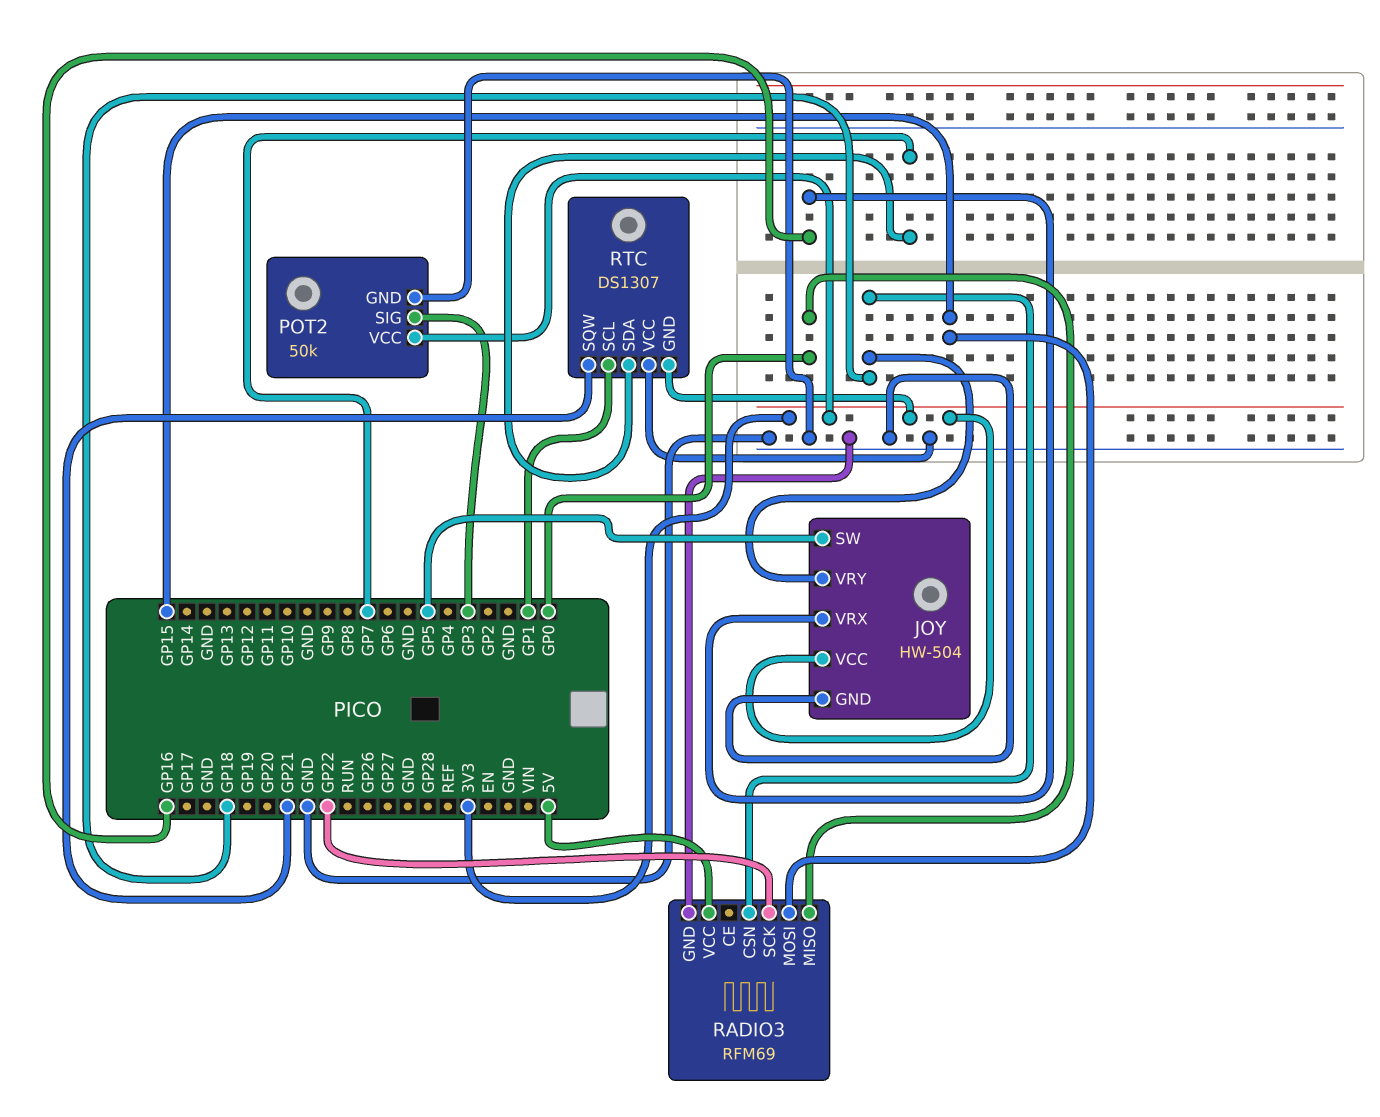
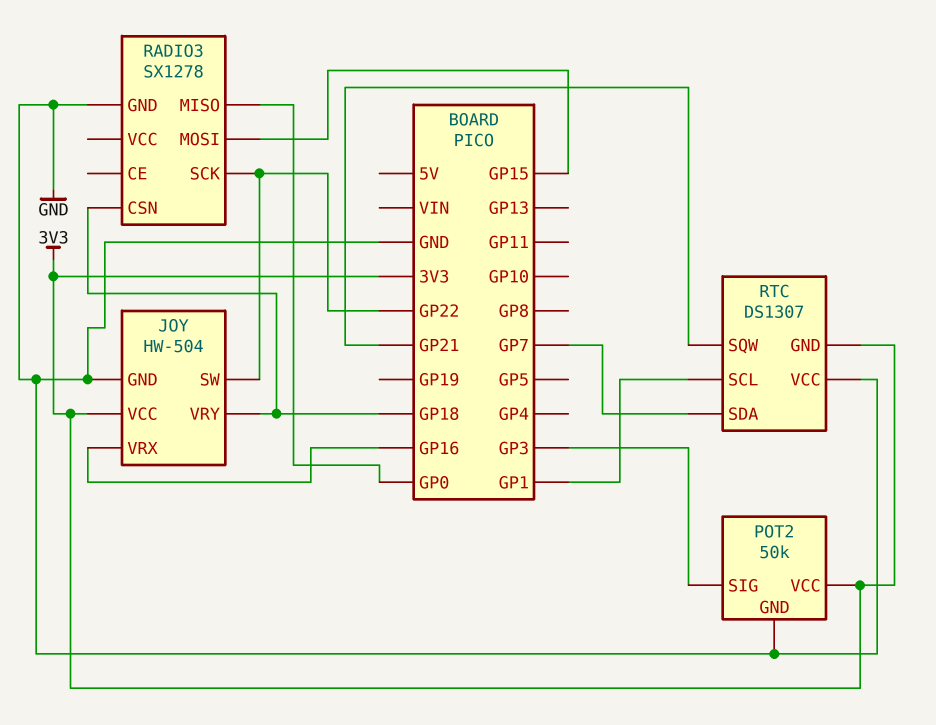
JOY pin SW: GP5 -> GP22
RADIO3: RFM69 -> SX1278
RADIO3 pin VCC: 5V -> none

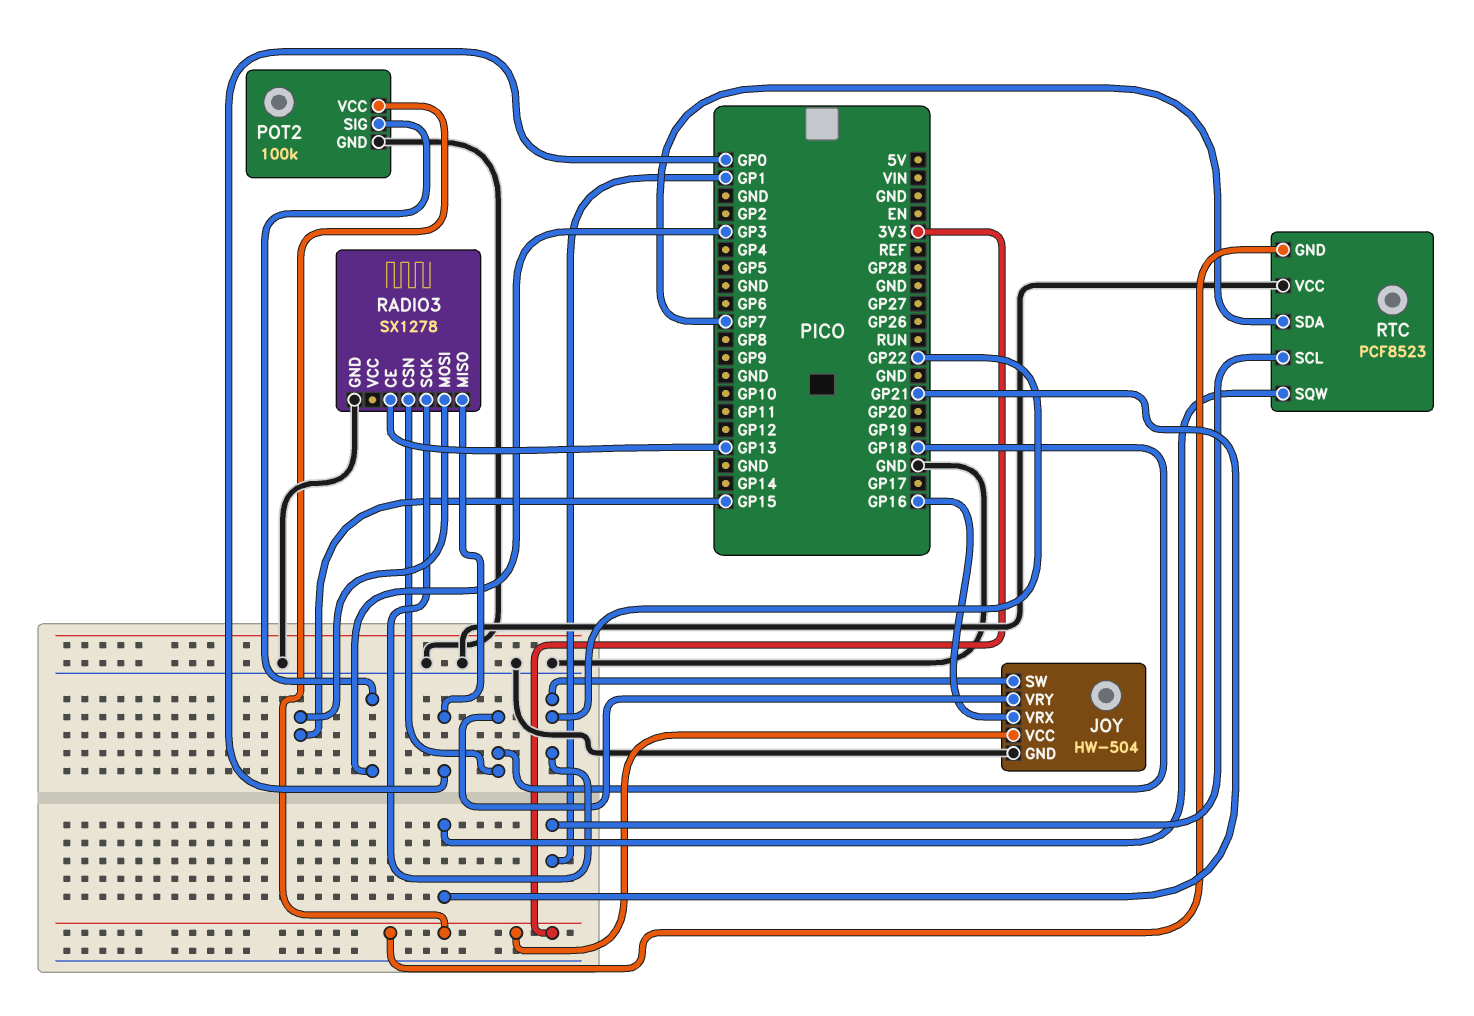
POT2: 50k -> 100k
RADIO3 pin CE: none -> GP13
RTC: DS1307 -> PCF8523

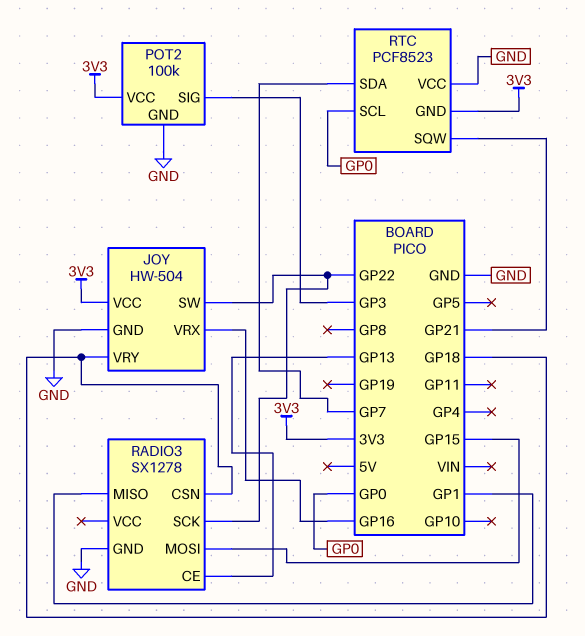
RADIO3 pin MISO: GP0 -> GP1
RTC pin SCL: GP1 -> GP0

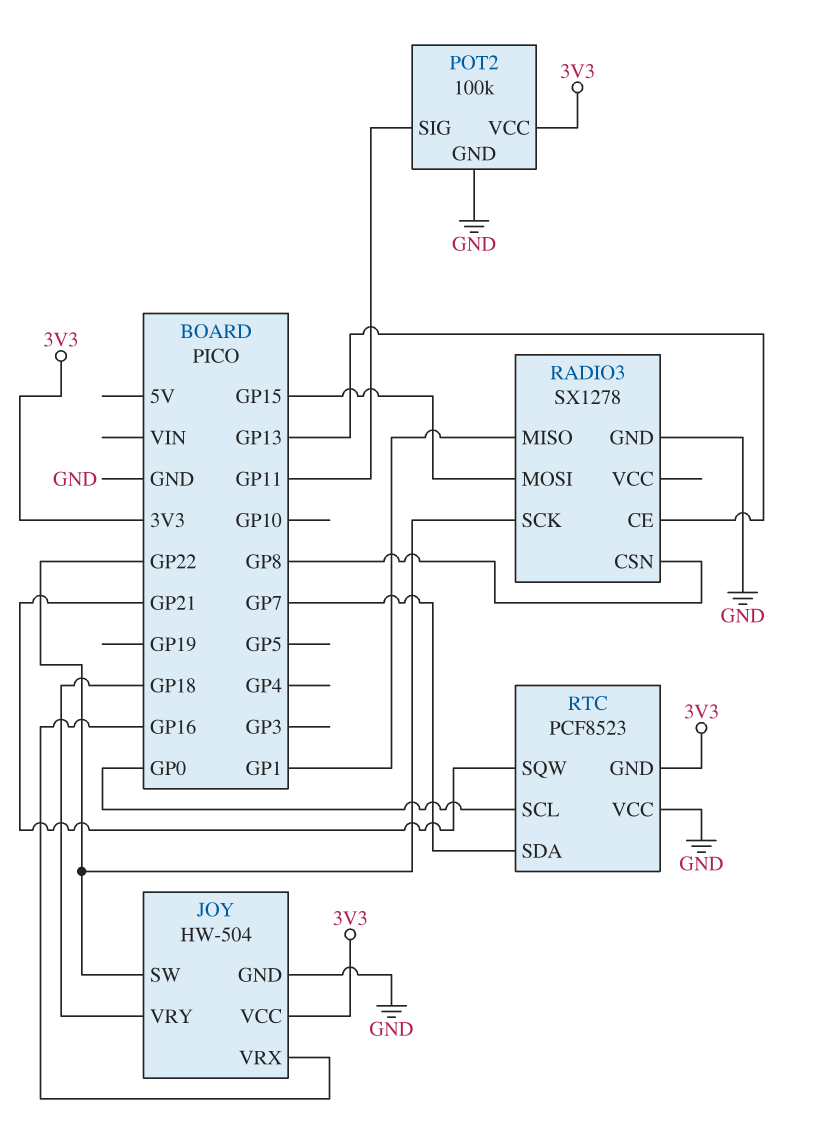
POT2 pin SIG: GP3 -> GP11
RADIO3 pin CSN: GP18 -> GP8

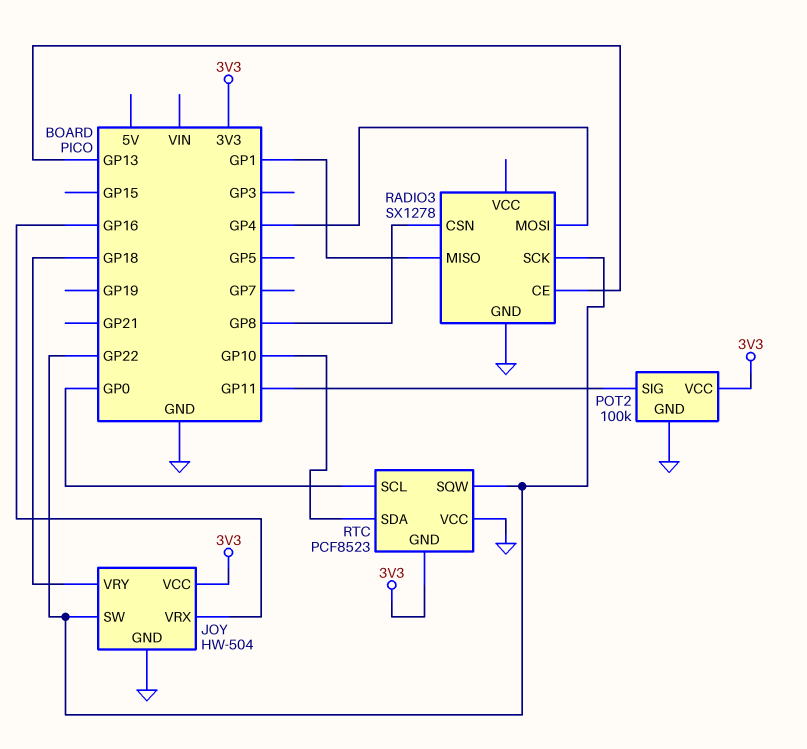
RADIO3 pin MOSI: GP15 -> GP4
RTC pin SDA: GP7 -> GP10
RTC pin SQW: GP21 -> GP22

